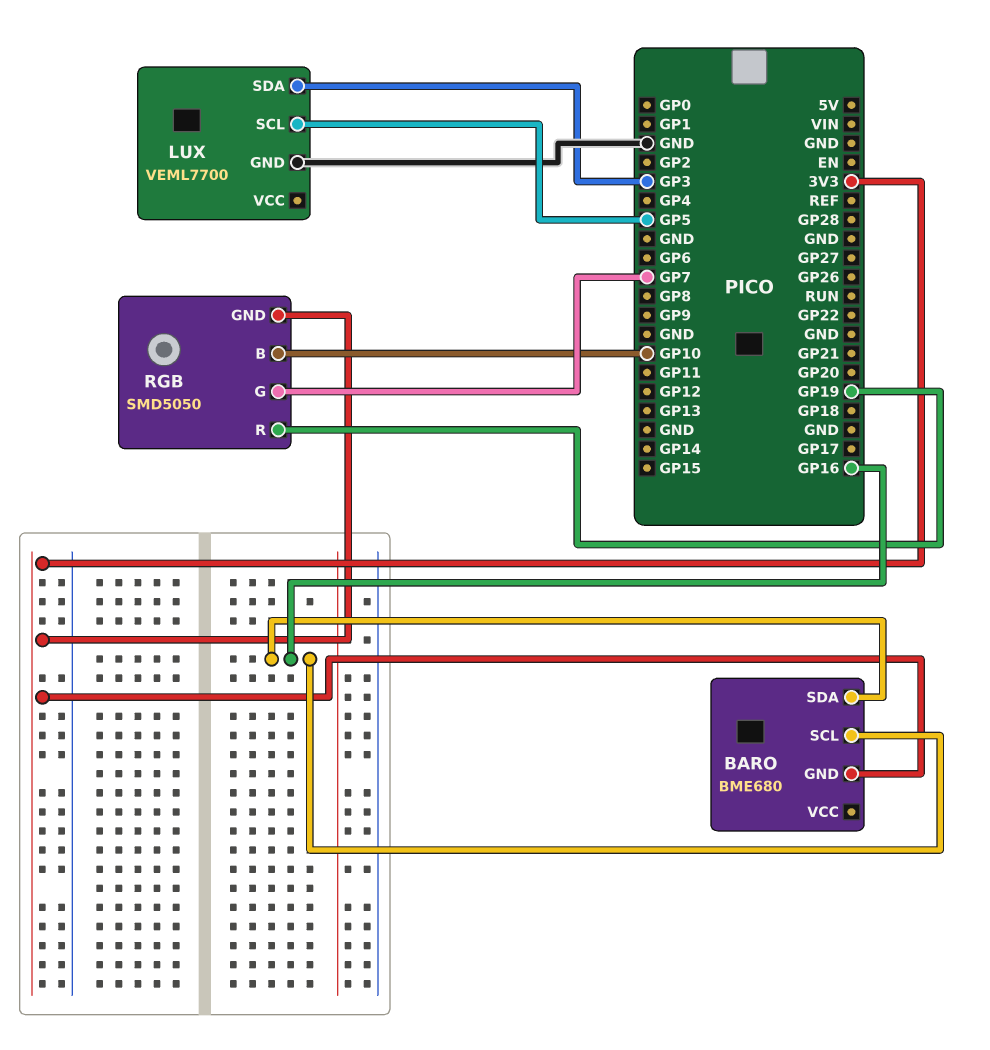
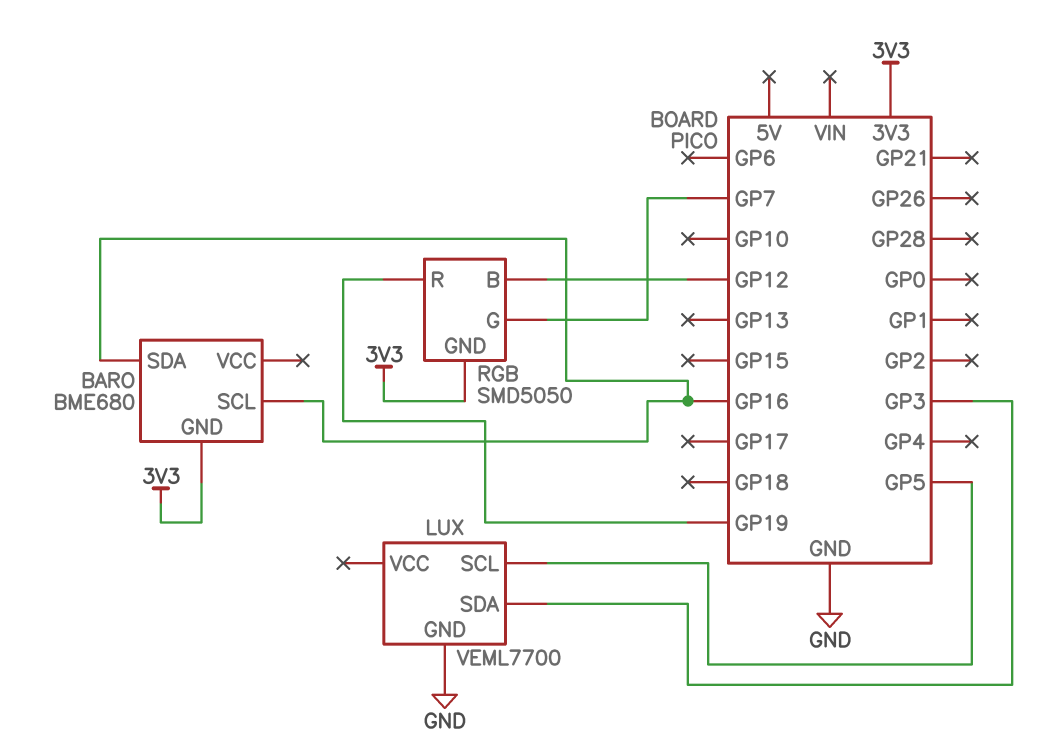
RGB pin B: GP10 -> GP12

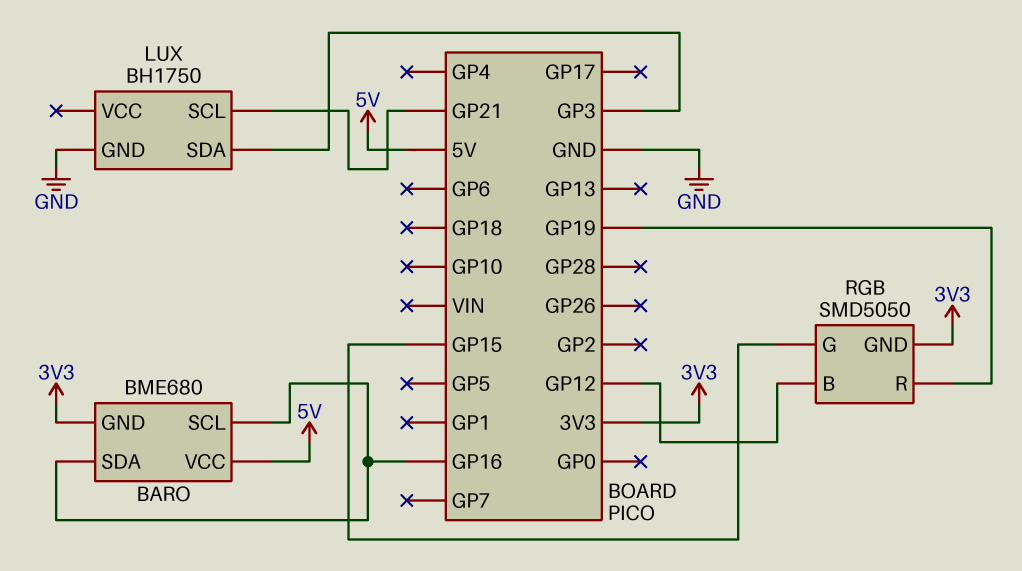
BARO pin VCC: none -> 5V
LUX: VEML7700 -> BH1750
LUX pin SCL: GP5 -> GP21
RGB pin G: GP7 -> GP15

